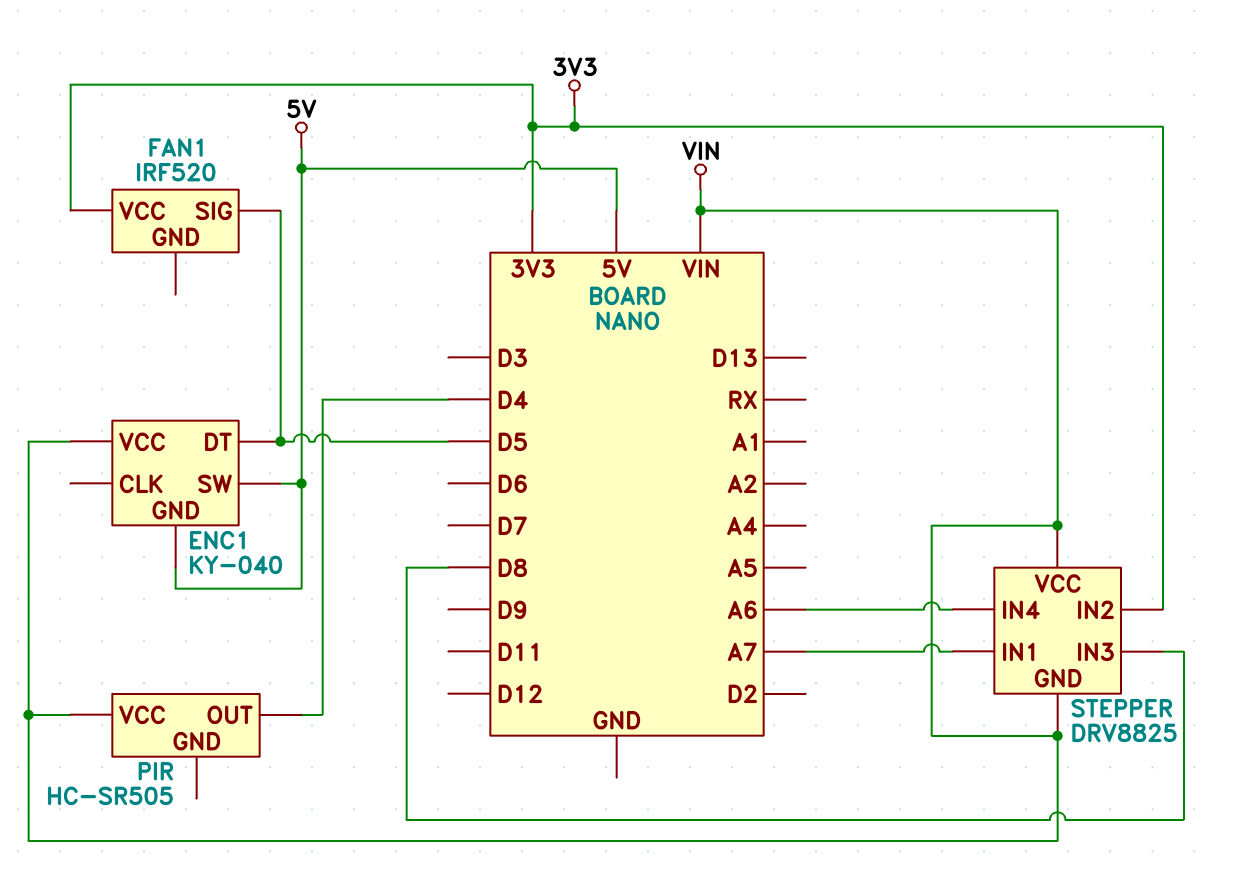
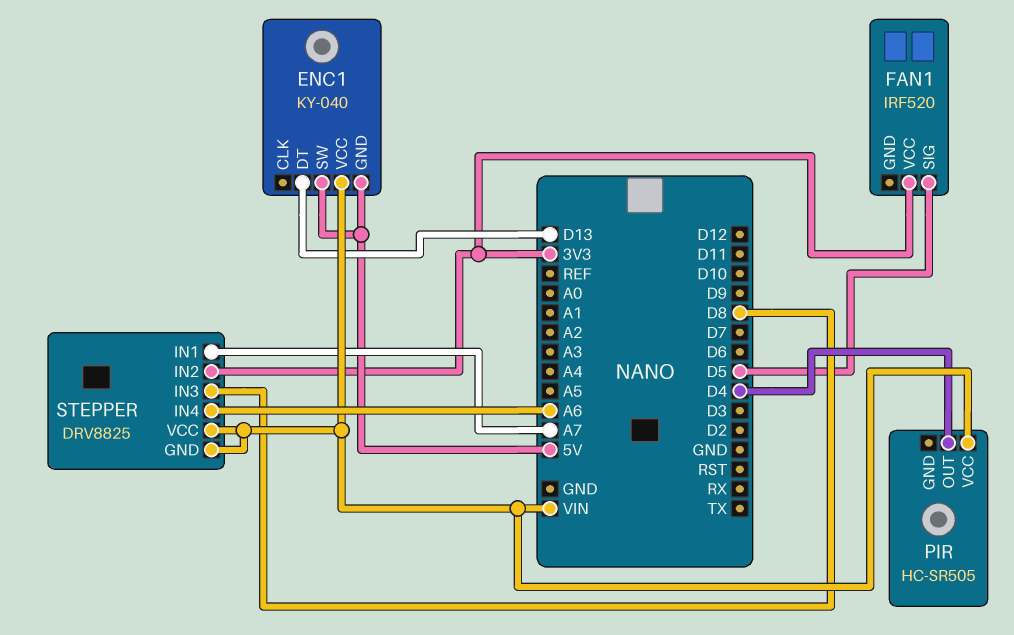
ENC1 pin DT: D5 -> D13

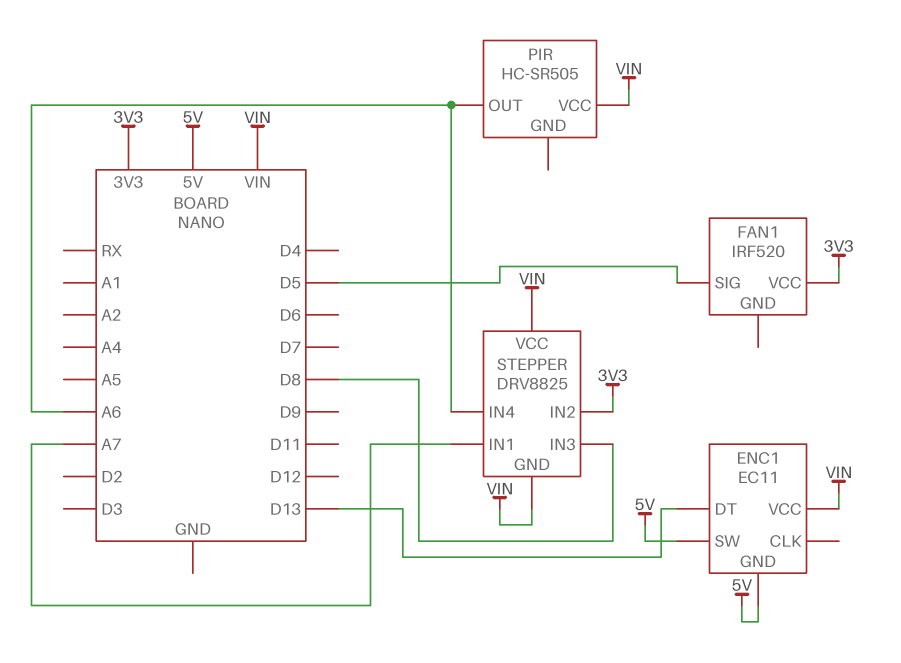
ENC1: KY-040 -> EC11
PIR pin OUT: D4 -> A6

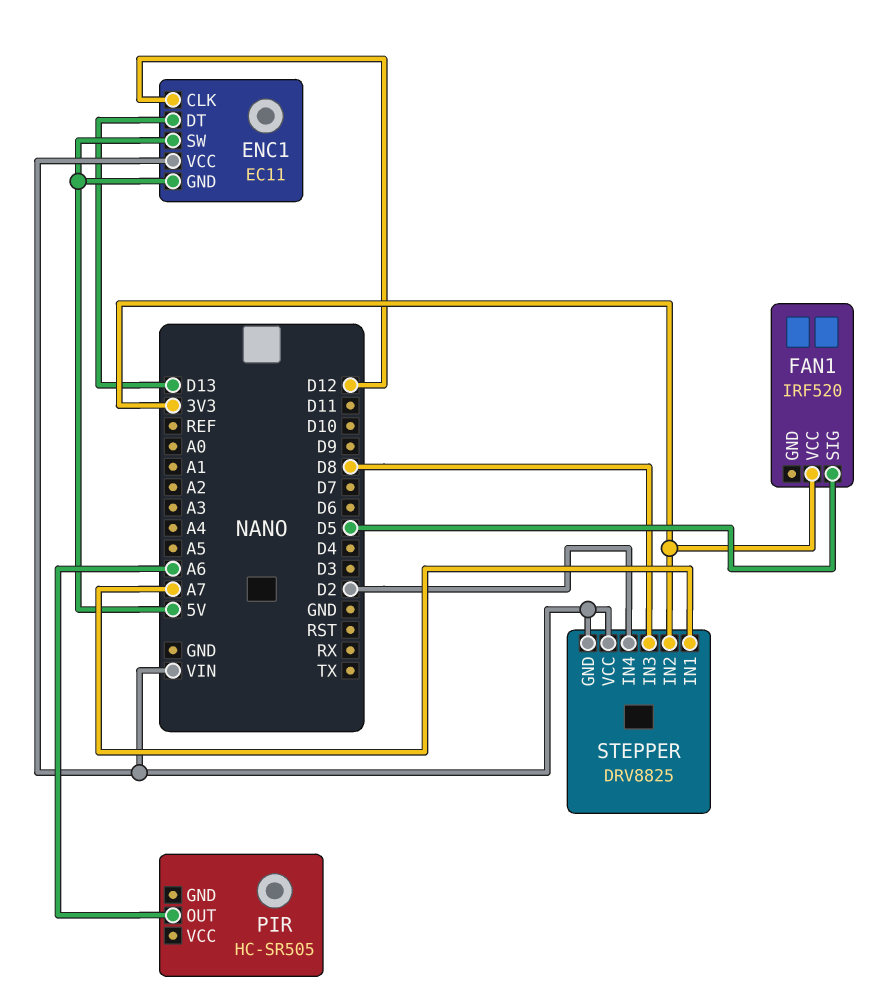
ENC1 pin CLK: none -> D12
PIR pin VCC: VIN -> none
STEPPER pin IN4: A6 -> D2

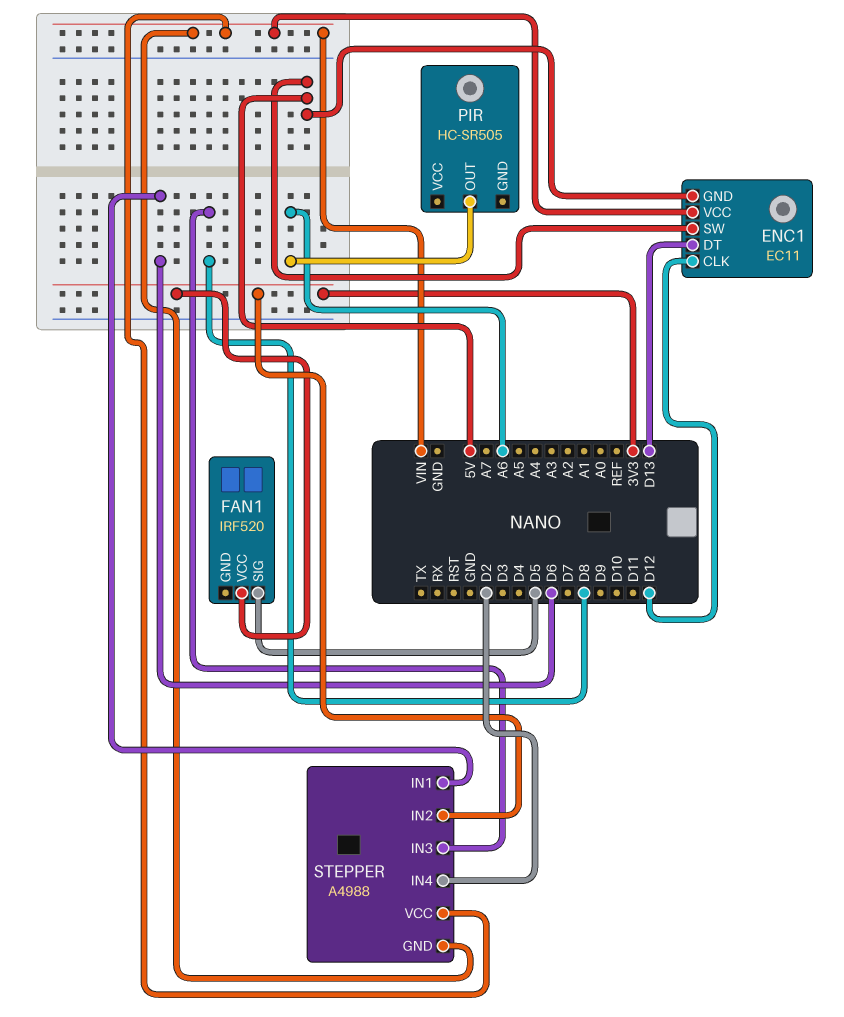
STEPPER: DRV8825 -> A4988
STEPPER pin IN1: A7 -> D6

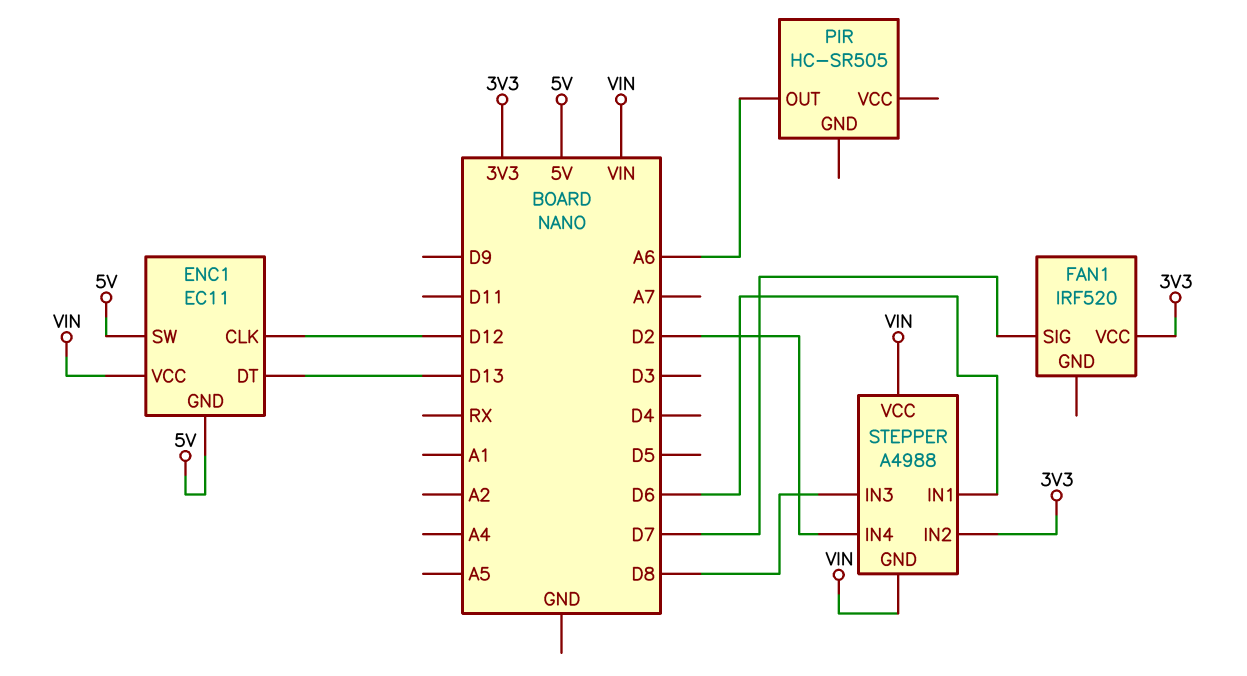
FAN1 pin SIG: D5 -> D7

